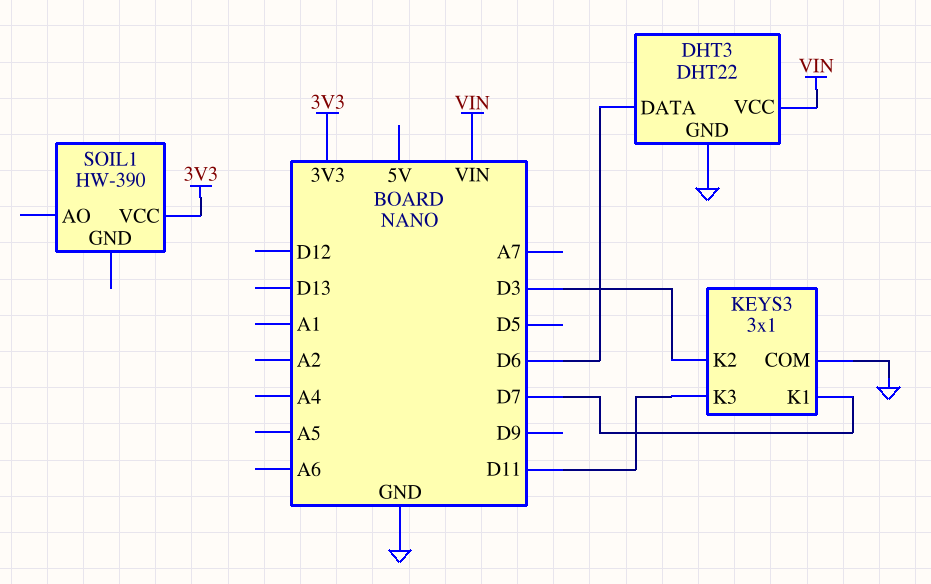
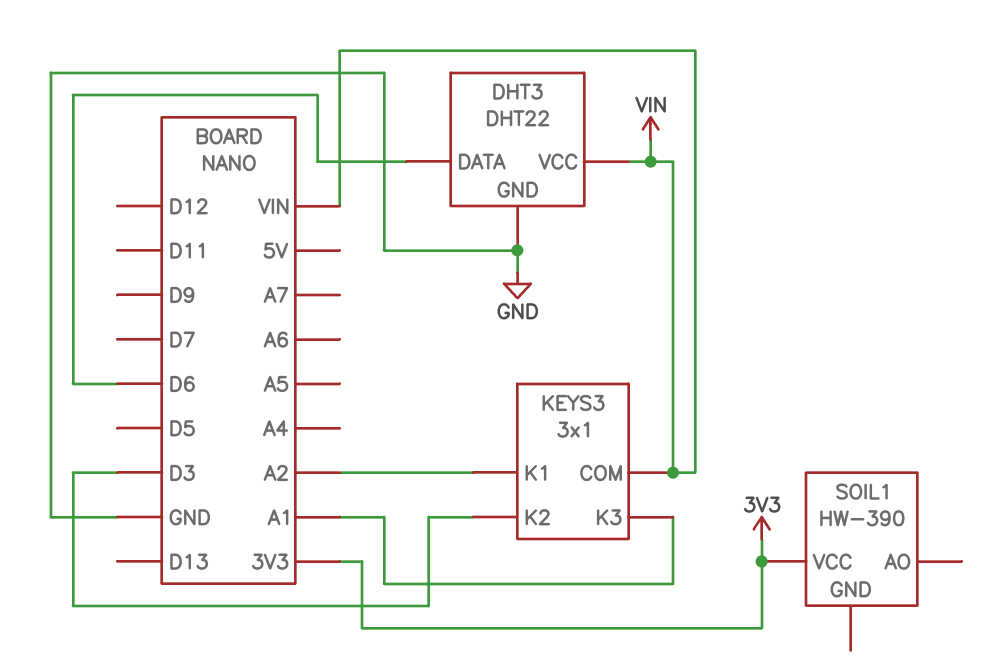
KEYS3 pin COM: GND -> VIN
KEYS3 pin K1: D7 -> A2
KEYS3 pin K3: D11 -> A1

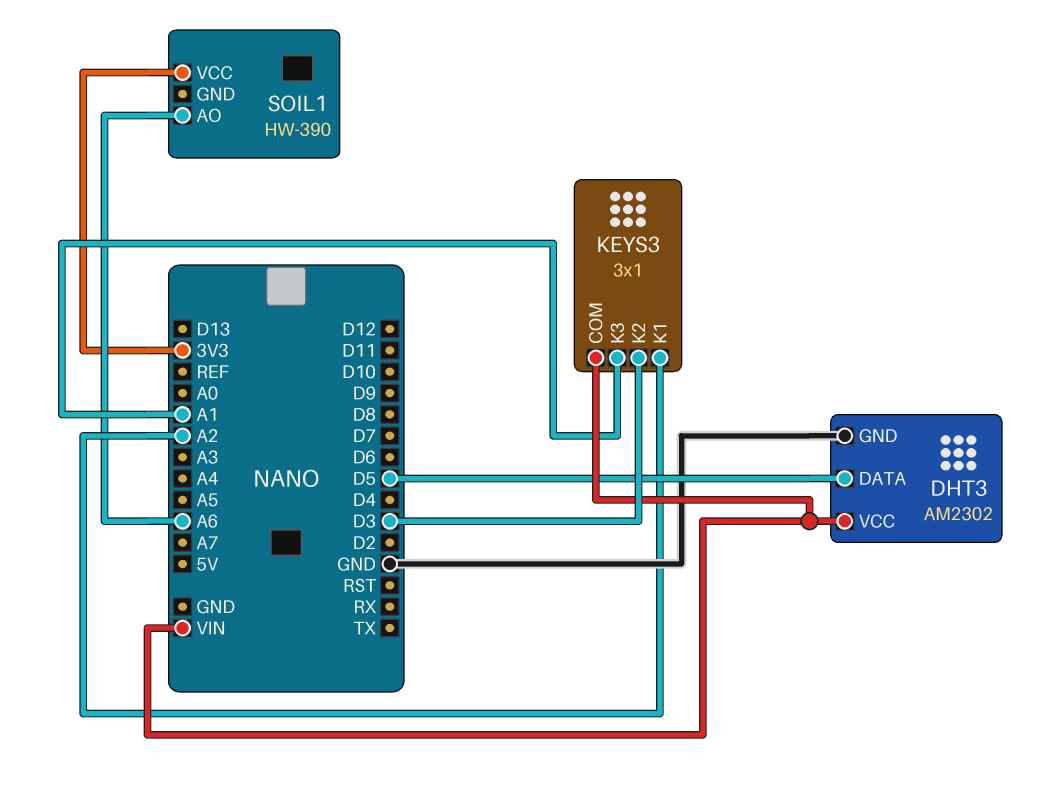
DHT3: DHT22 -> AM2302
DHT3 pin DATA: D6 -> D5
SOIL1 pin AO: none -> A6

